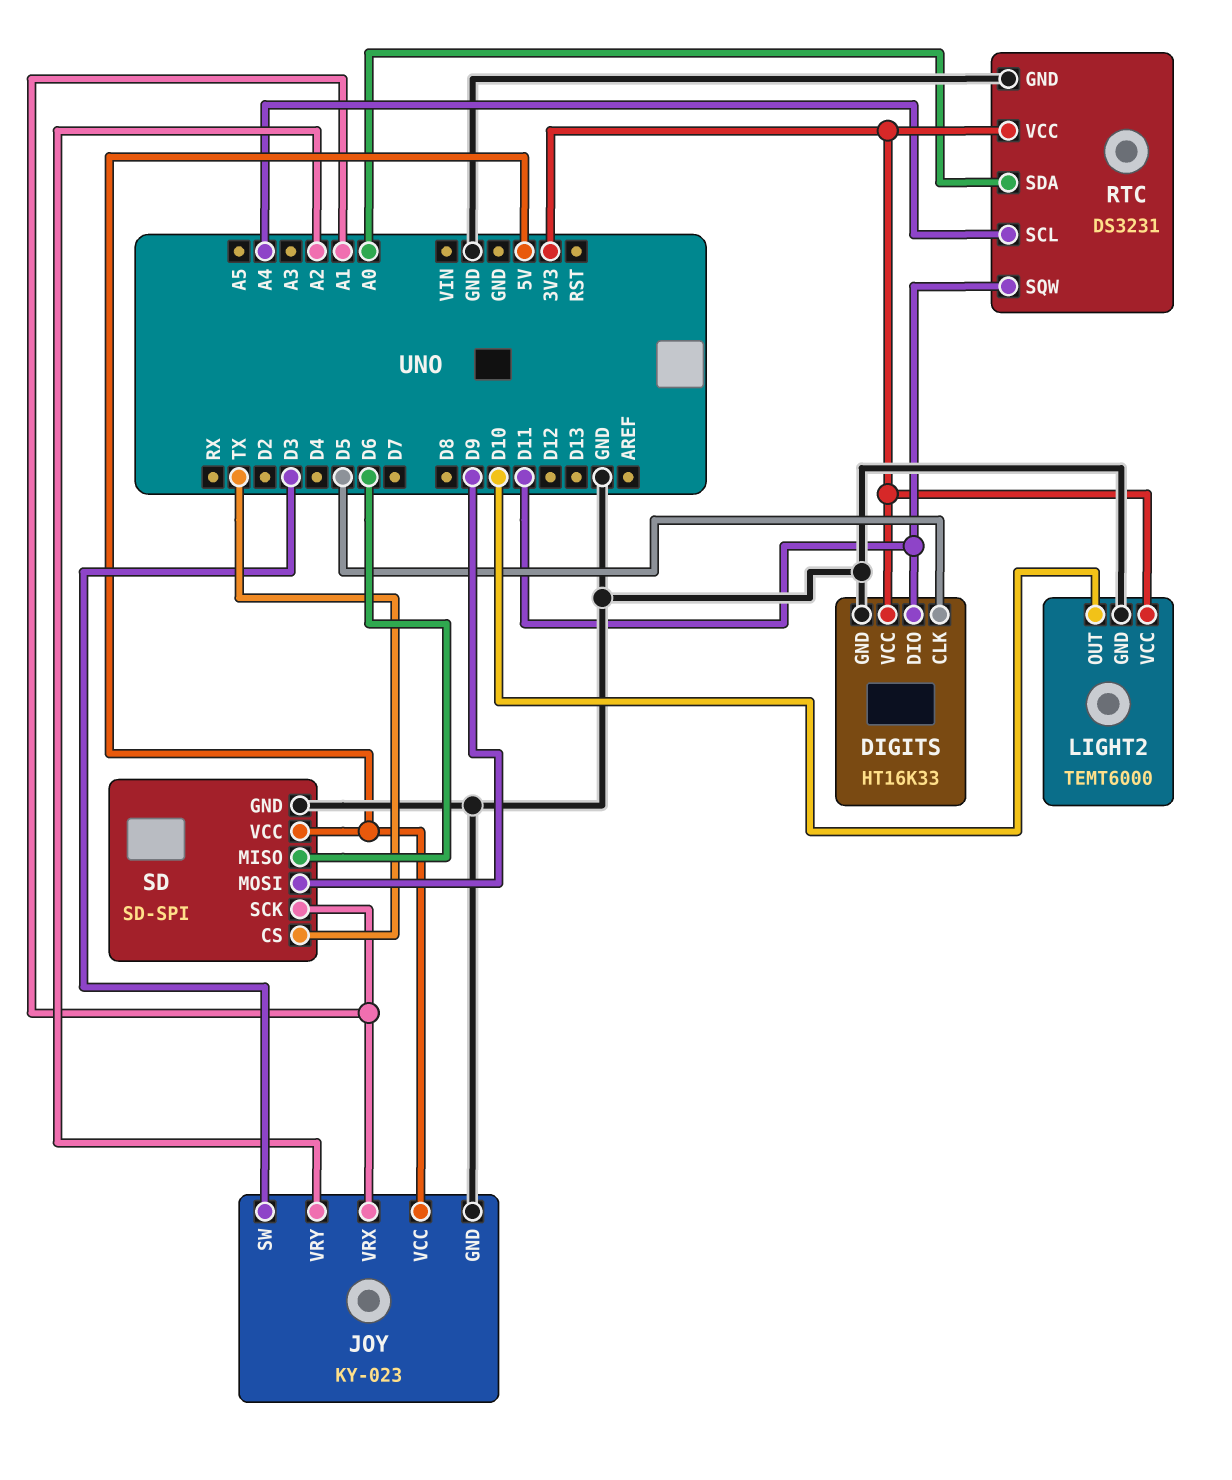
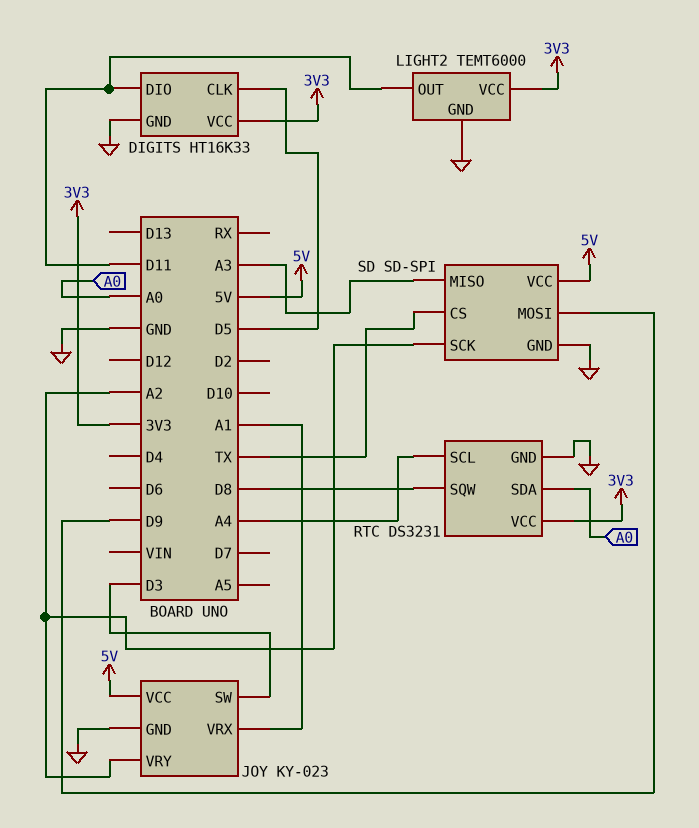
LIGHT2 pin OUT: D10 -> D11
RTC pin SQW: D11 -> D8
SD pin MISO: D6 -> A3
SD pin SCK: A1 -> A2

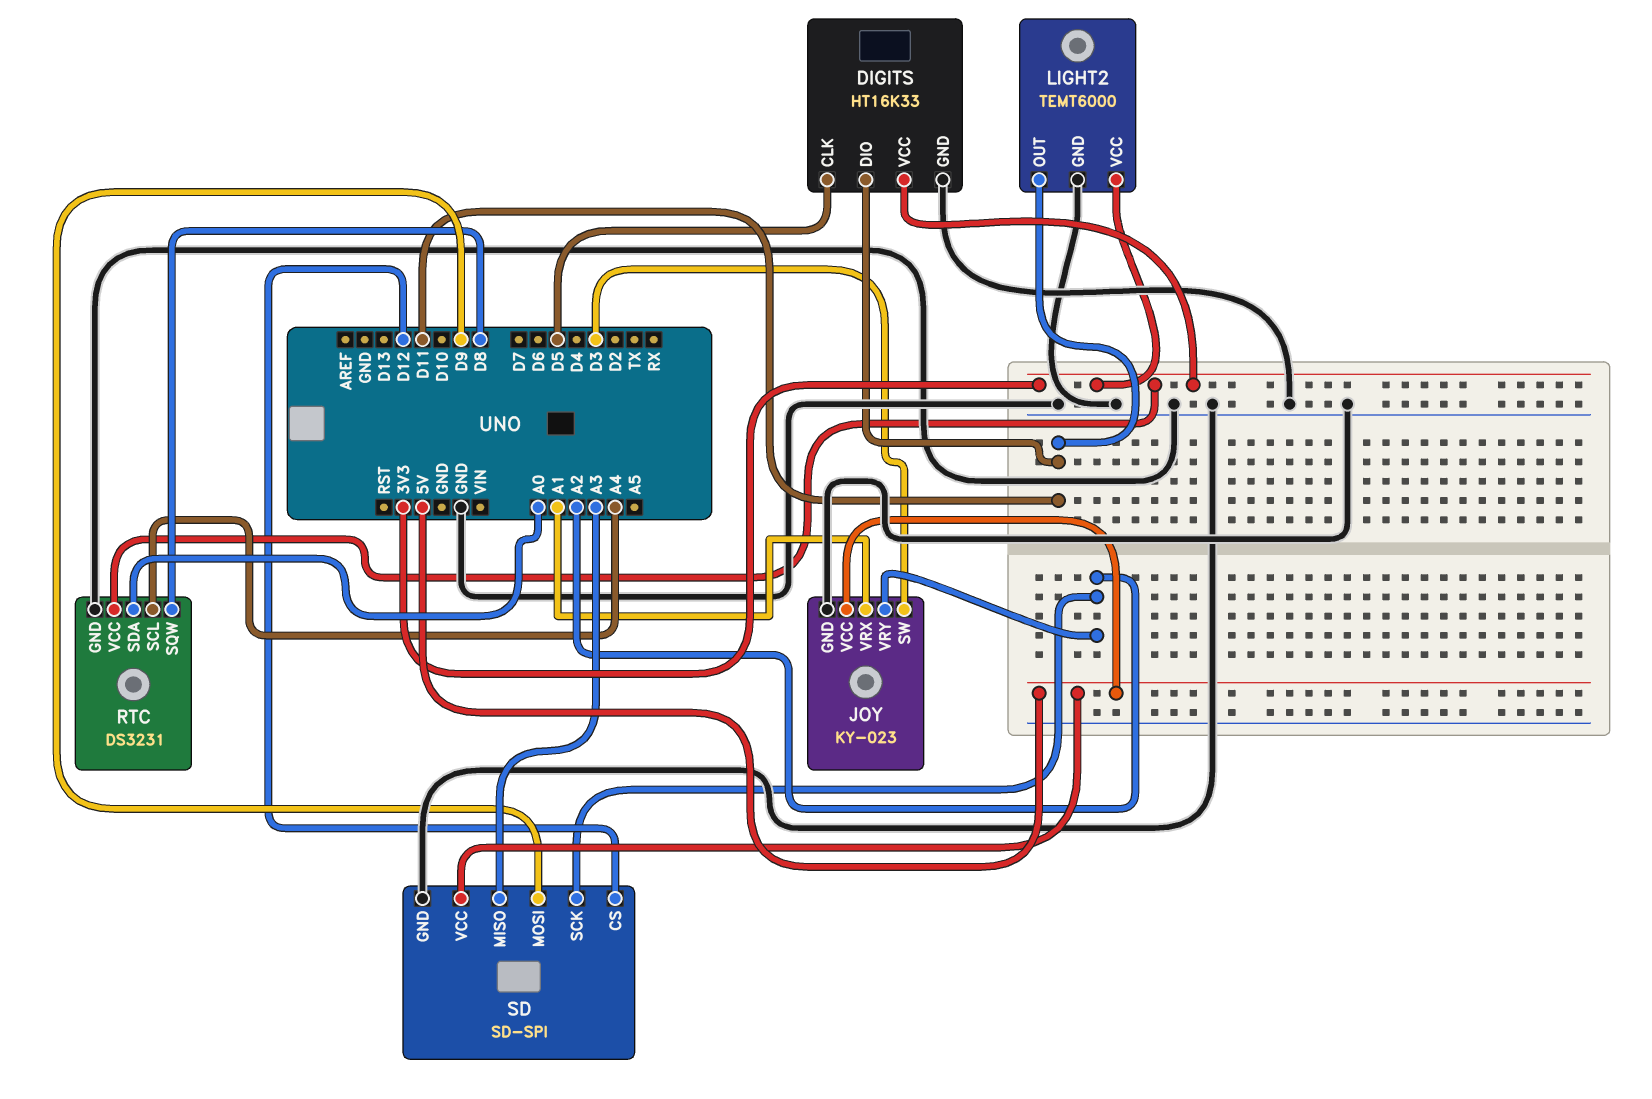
SD pin CS: TX -> D12

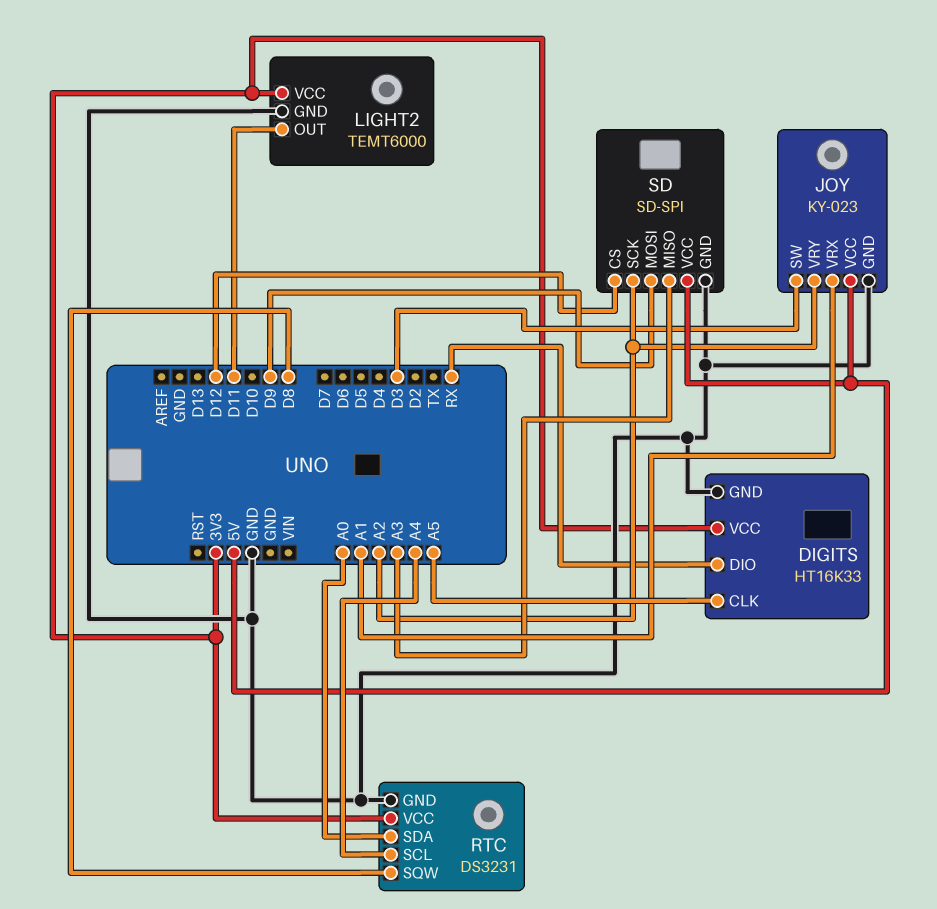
DIGITS pin CLK: D5 -> A5
DIGITS pin DIO: D11 -> RX

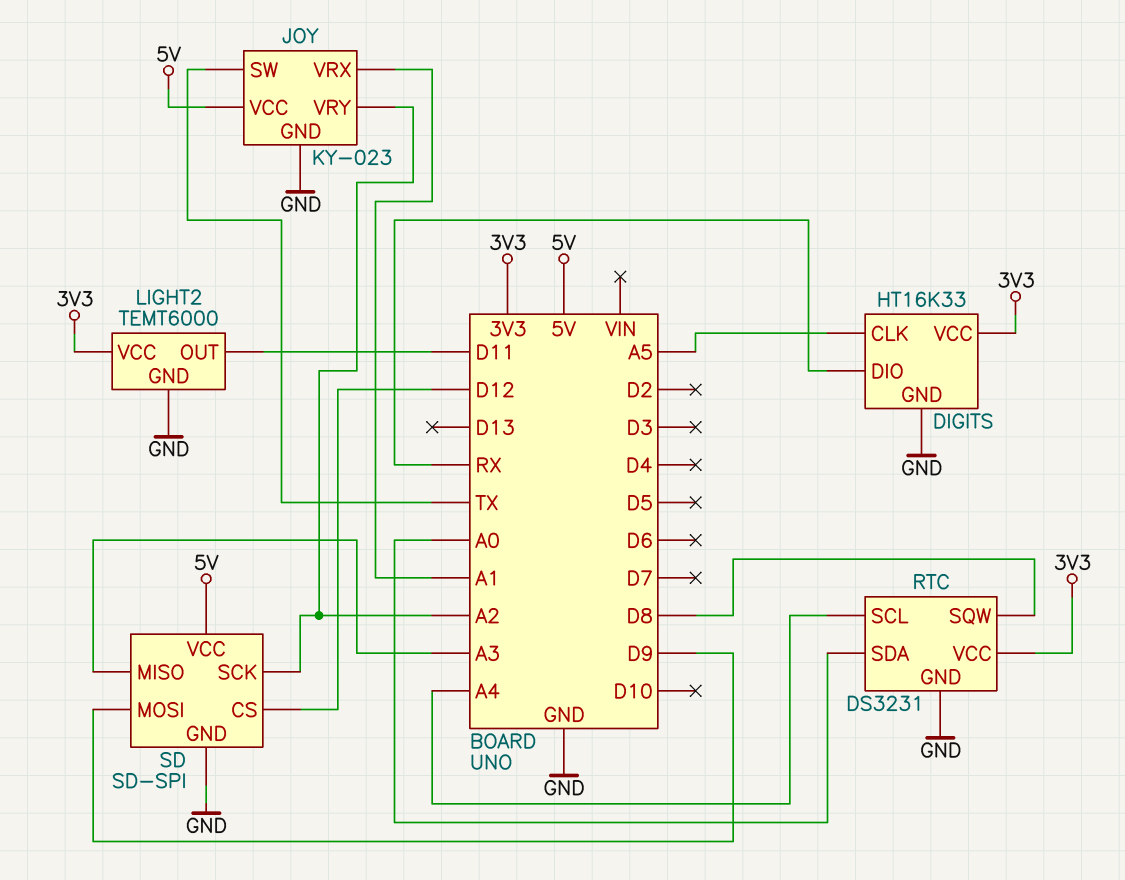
JOY pin SW: D3 -> TX

